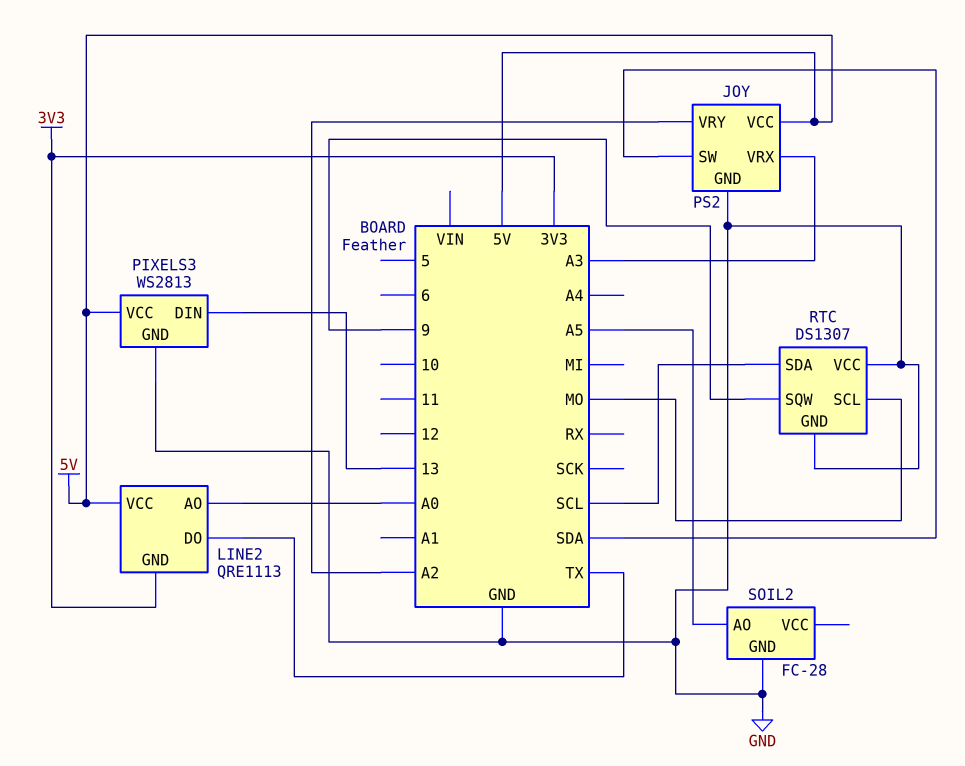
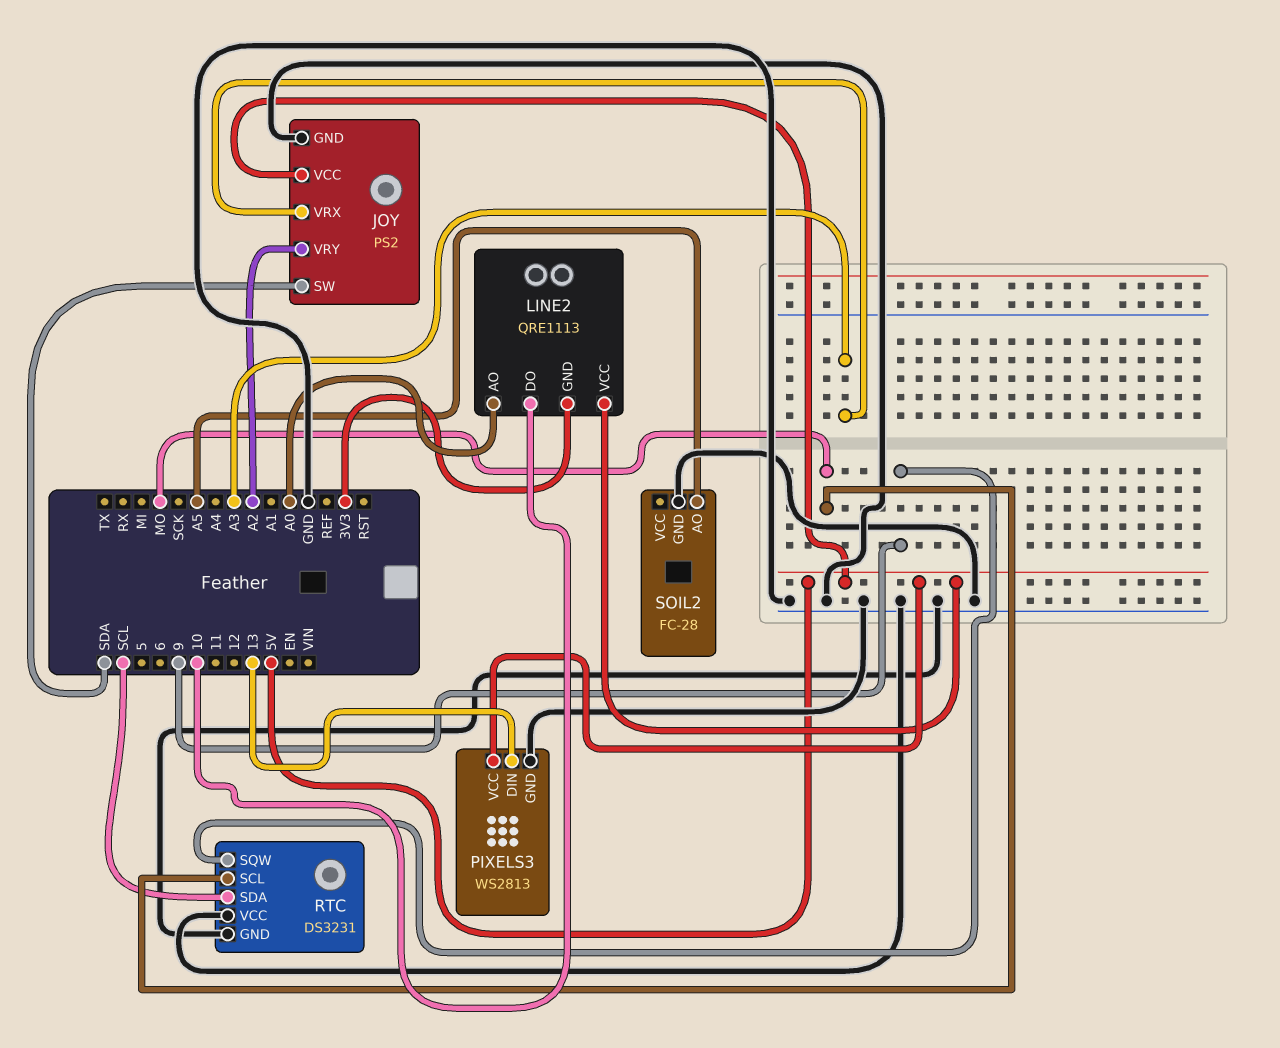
LINE2 pin DO: TX -> 10
RTC: DS1307 -> DS3231

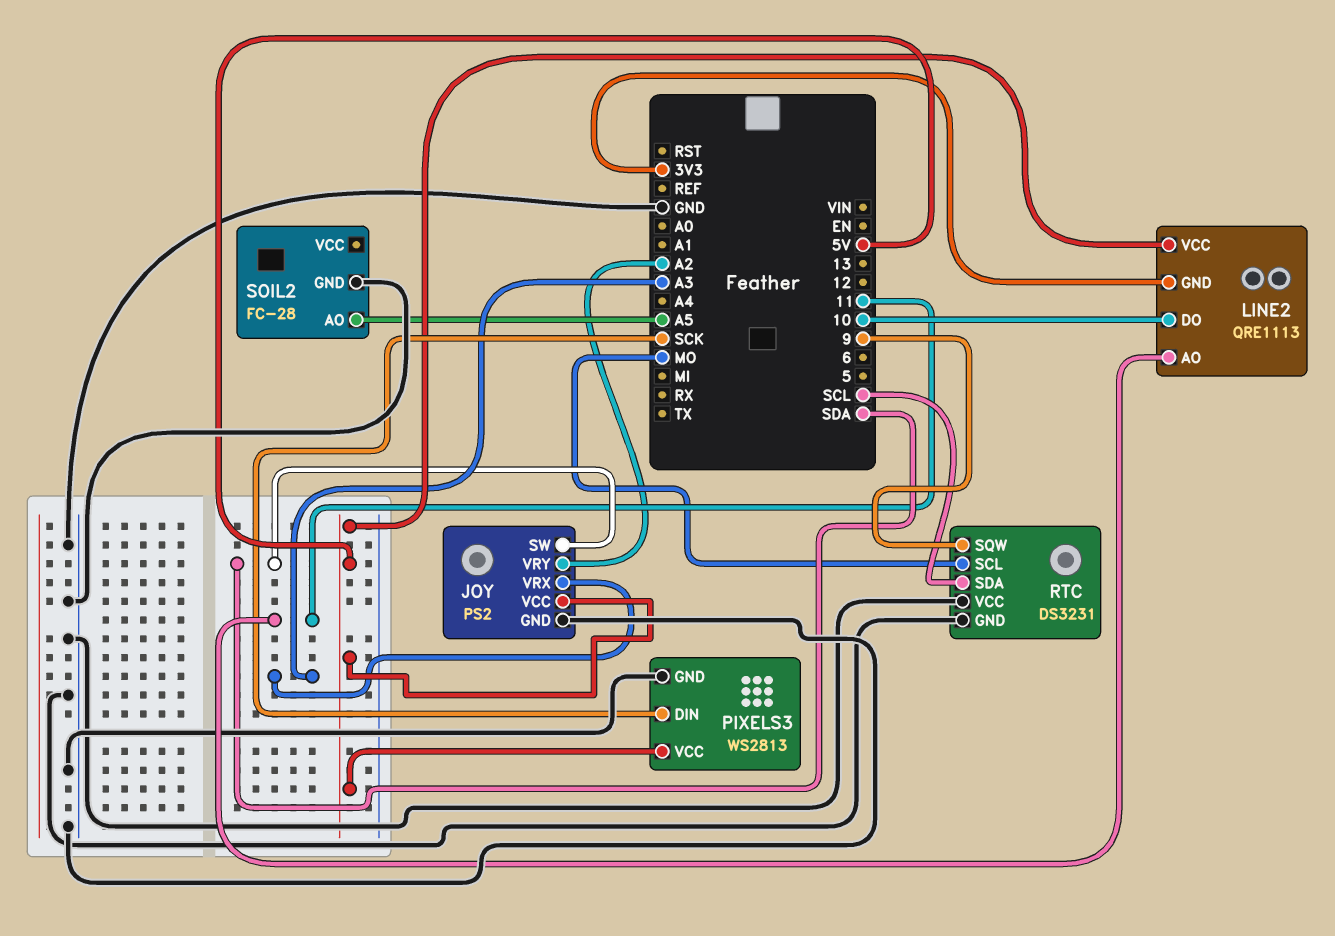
LINE2 pin AO: A0 -> 11
PIXELS3 pin DIN: 13 -> SCK

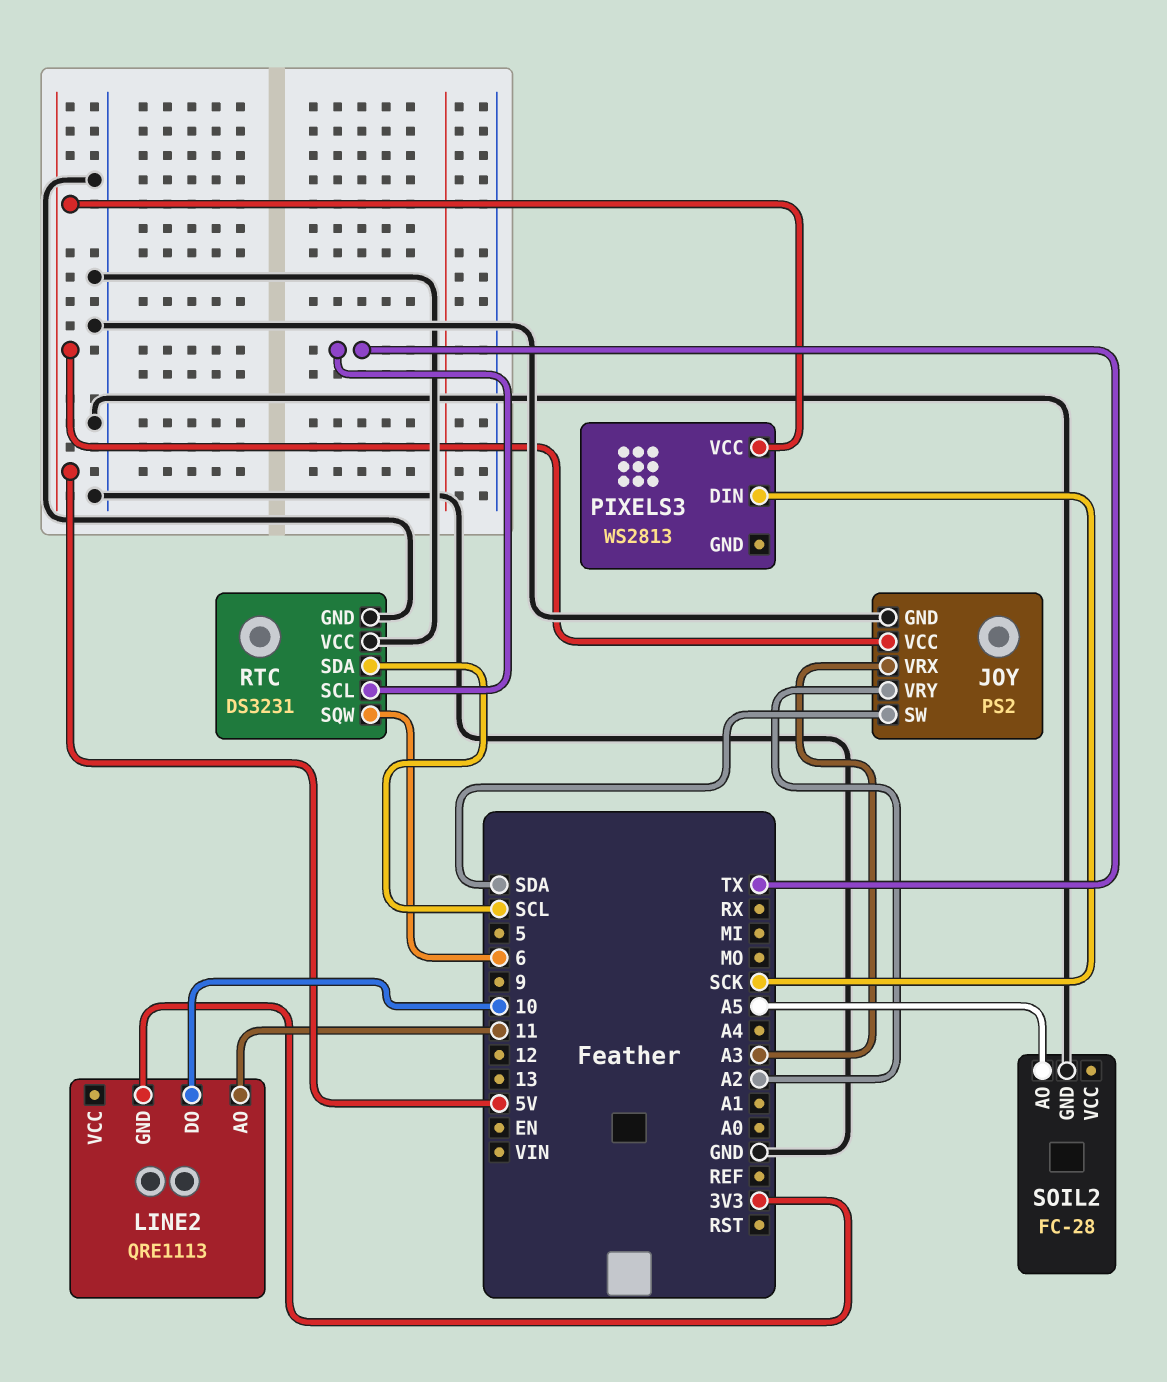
LINE2 pin VCC: 5V -> none
PIXELS3 pin GND: GND -> none
RTC pin SCL: MO -> TX
RTC pin SQW: 9 -> 6

